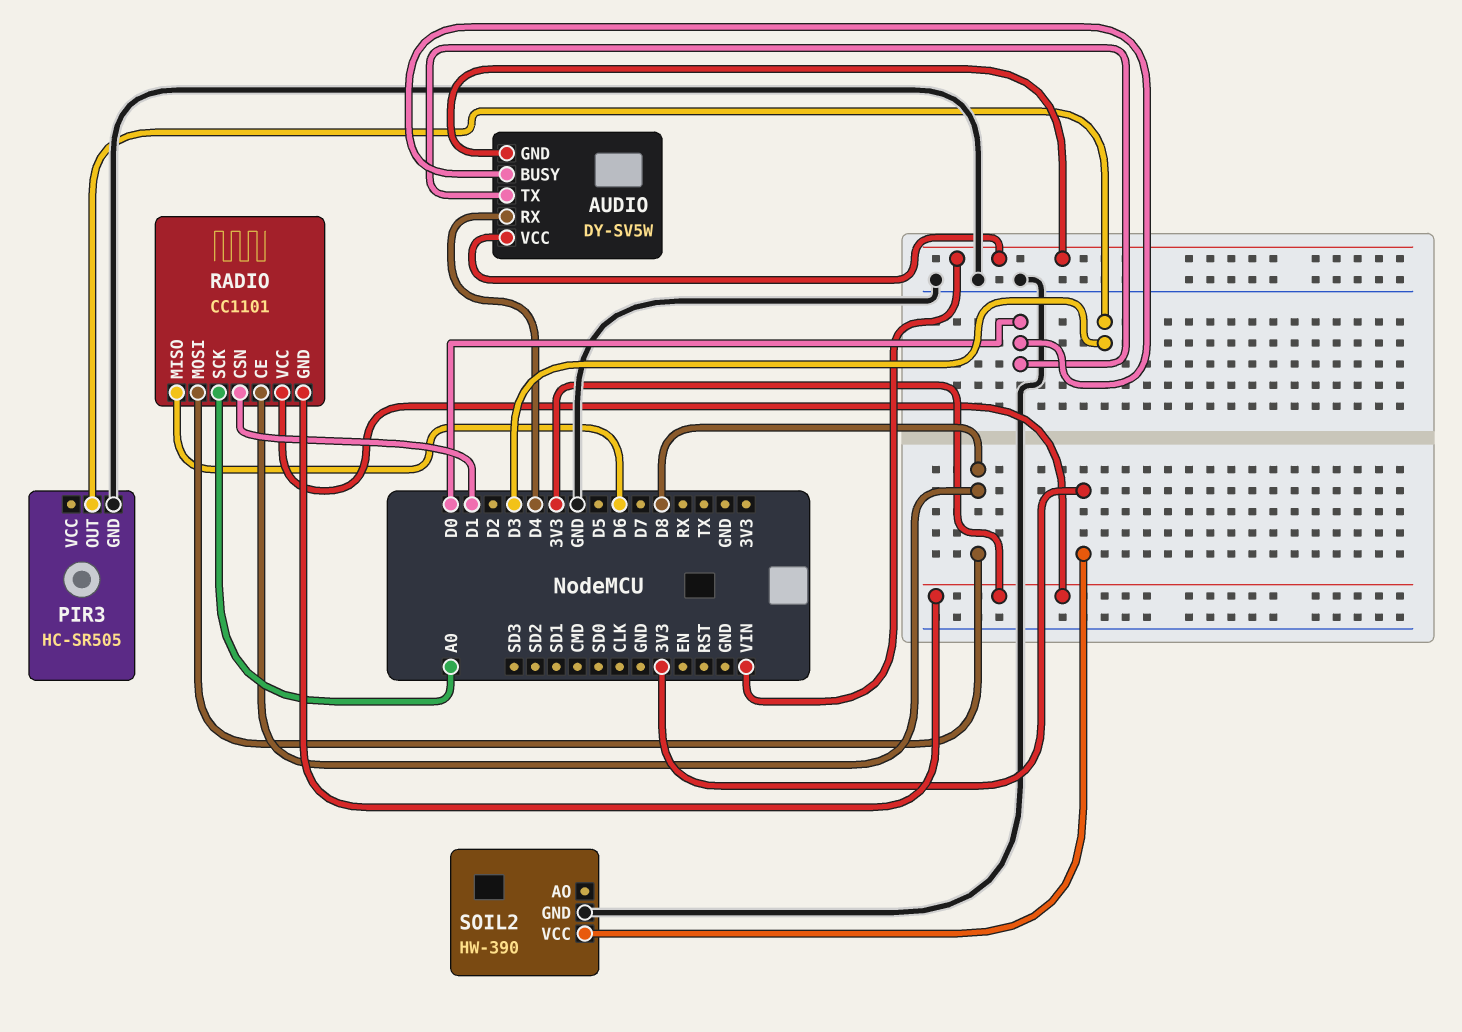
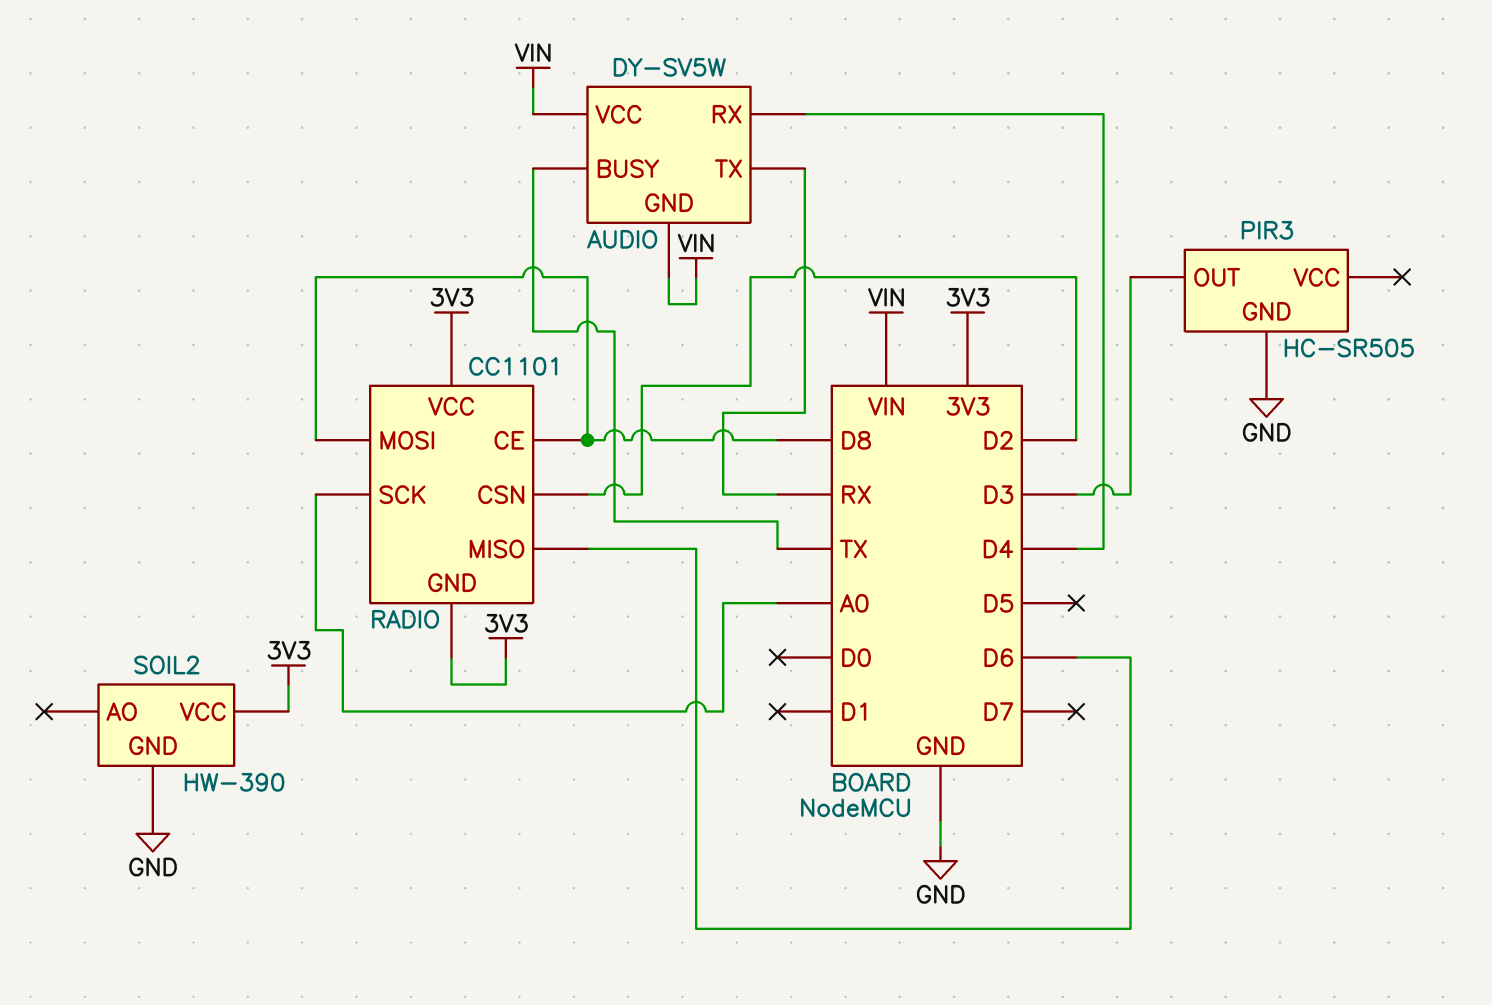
AUDIO pin BUSY: D0 -> TX
AUDIO pin TX: D0 -> RX
RADIO pin CSN: D1 -> D2

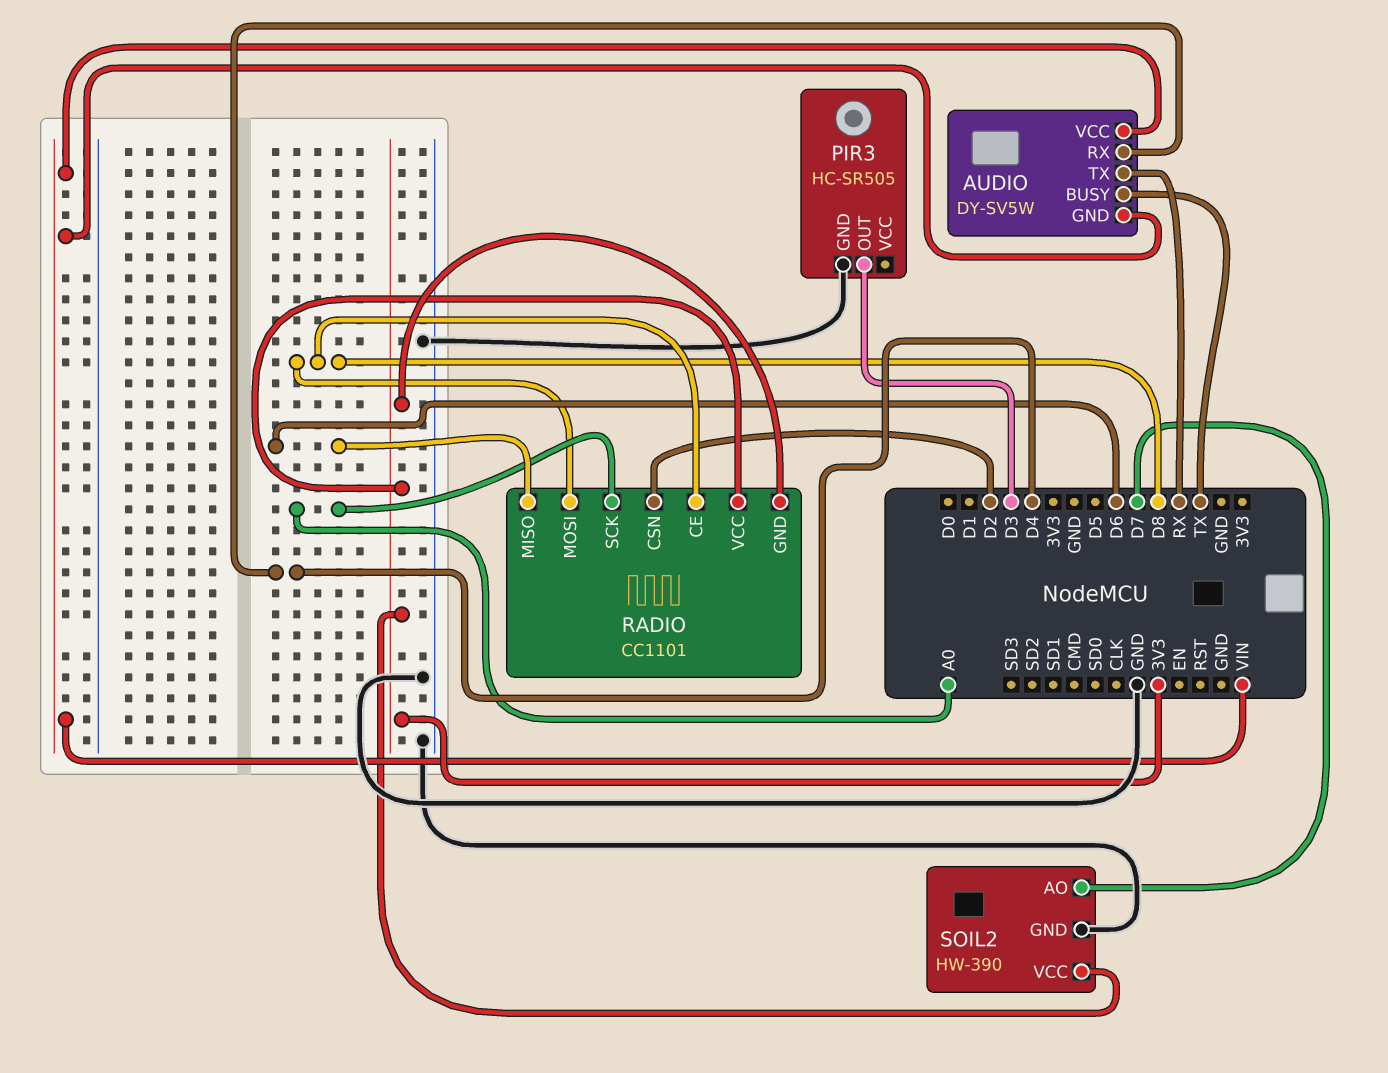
SOIL2 pin AO: none -> D7

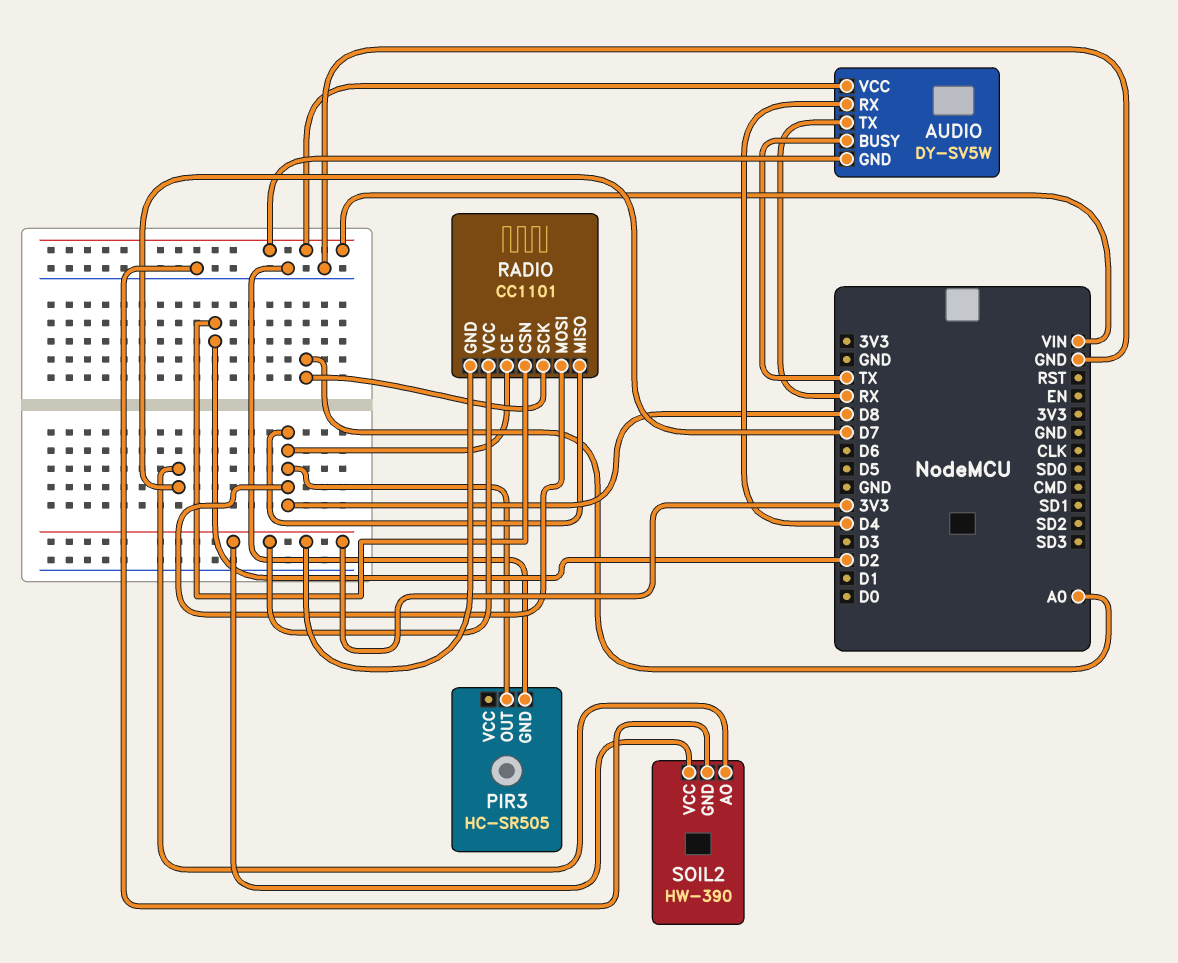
PIR3 pin OUT: D3 -> D8
RADIO pin MISO: D6 -> D8

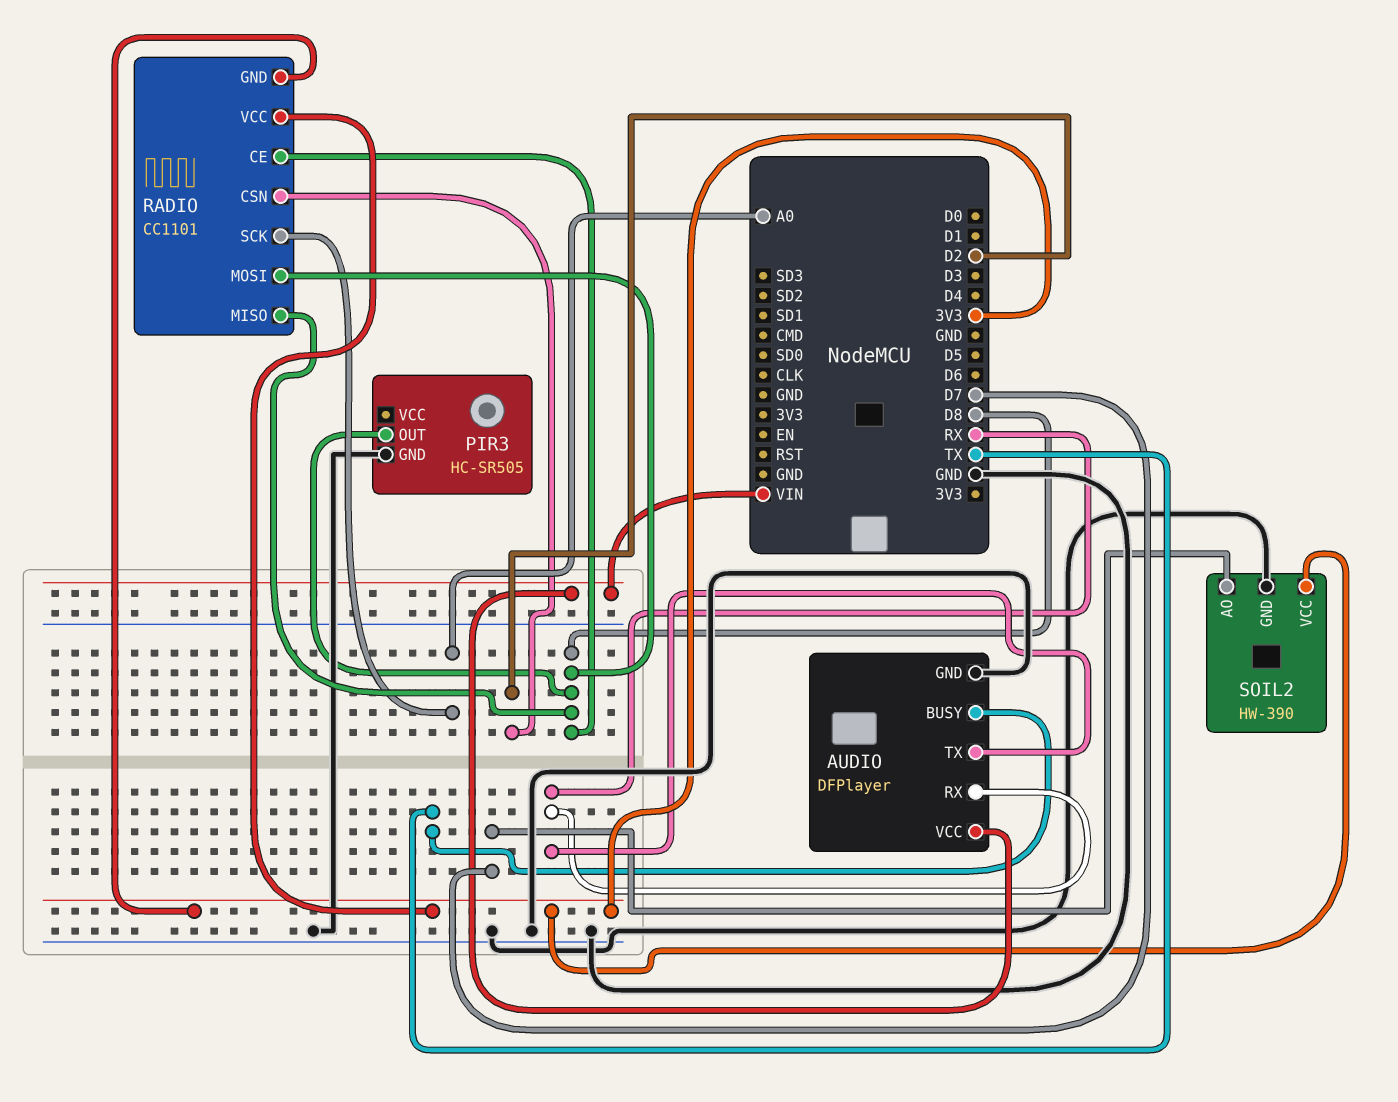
AUDIO: DY-SV5W -> DFPlayer
AUDIO pin GND: VIN -> GND
AUDIO pin RX: D4 -> RX

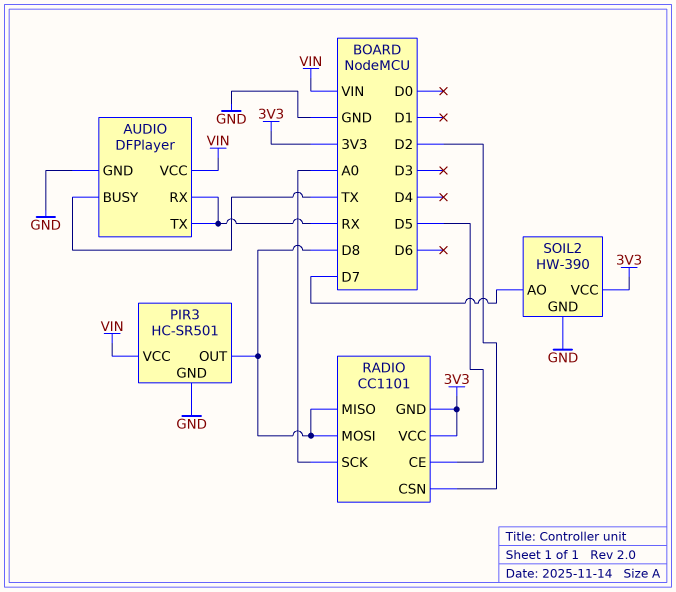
PIR3: HC-SR505 -> HC-SR501
PIR3 pin VCC: none -> VIN
RADIO pin CE: D8 -> D5

